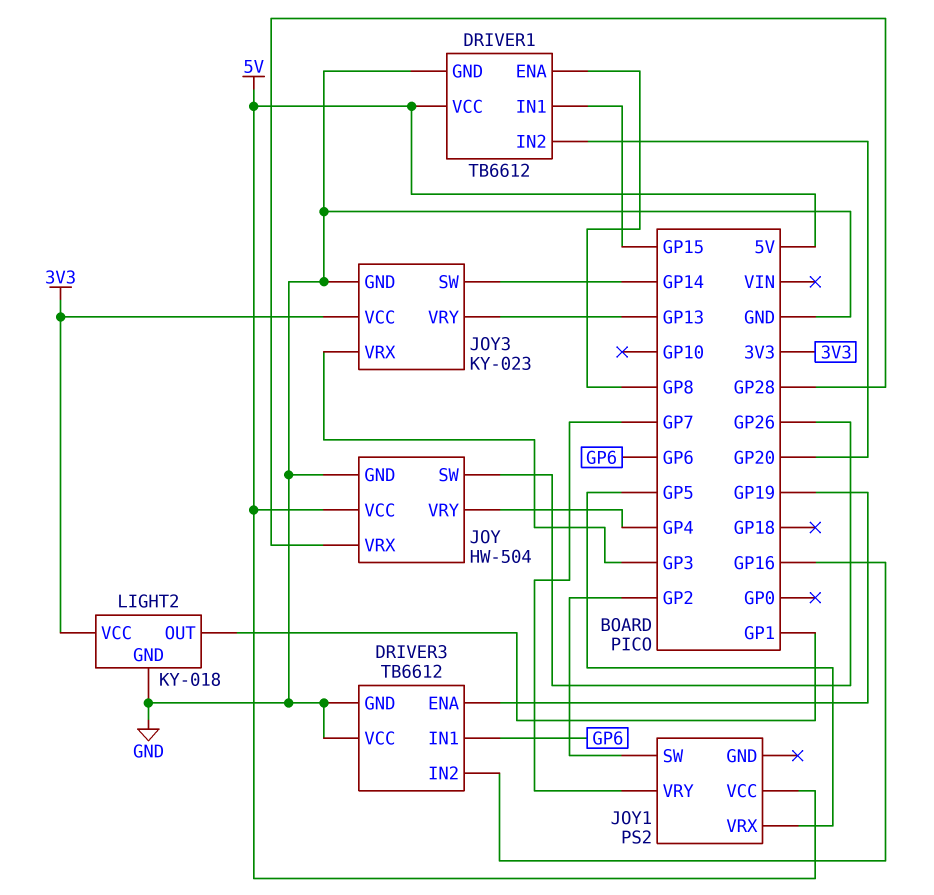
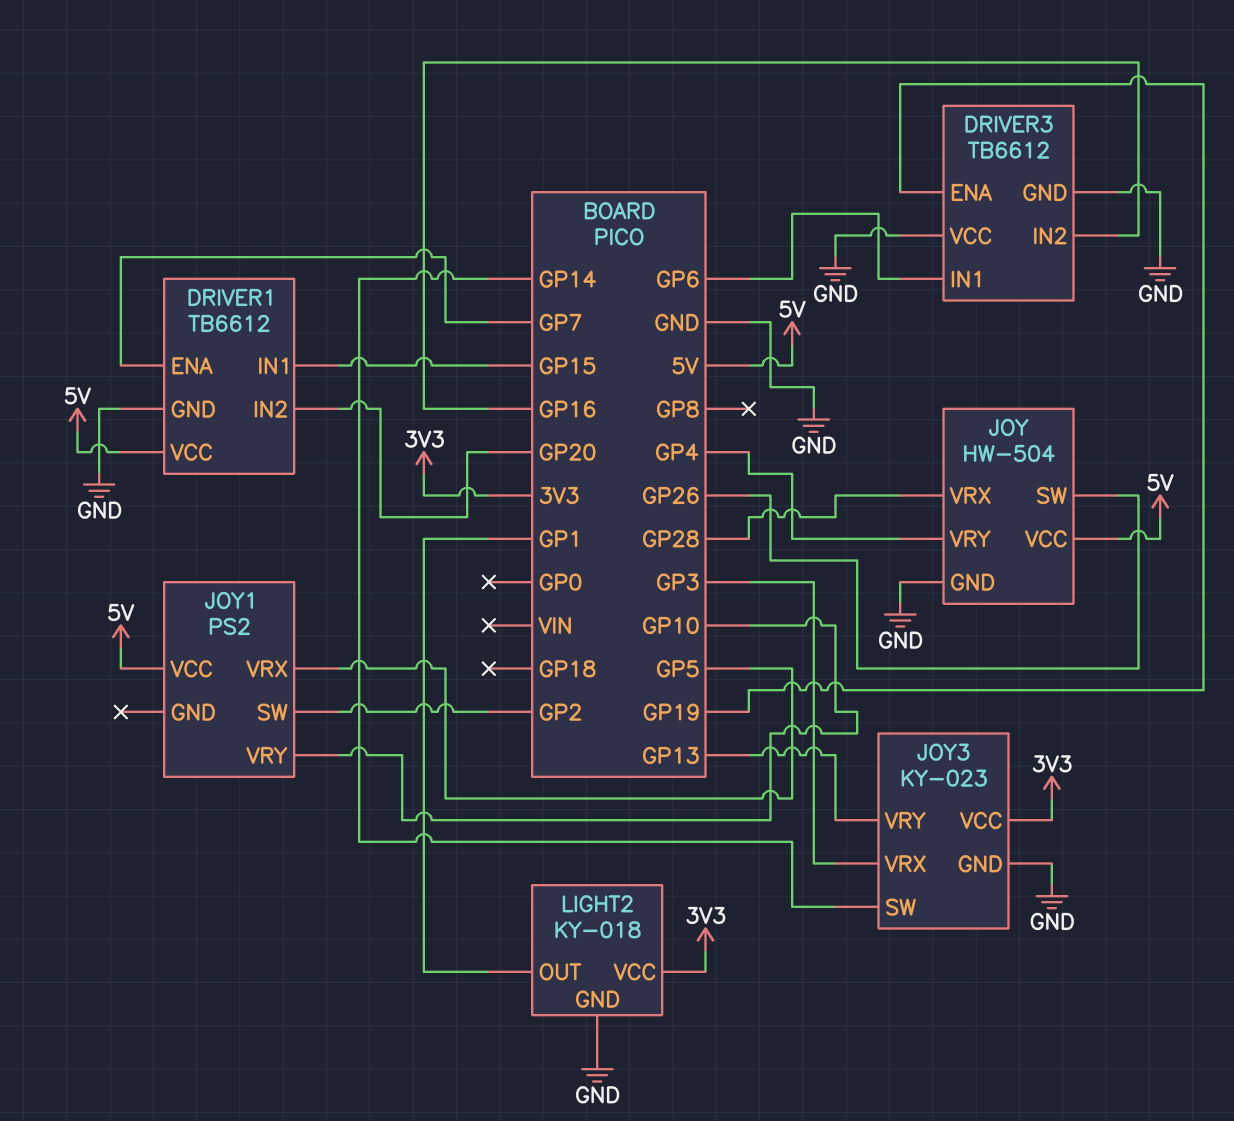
DRIVER1 pin ENA: GP8 -> GP7
JOY1 pin VRY: GP7 -> GP10

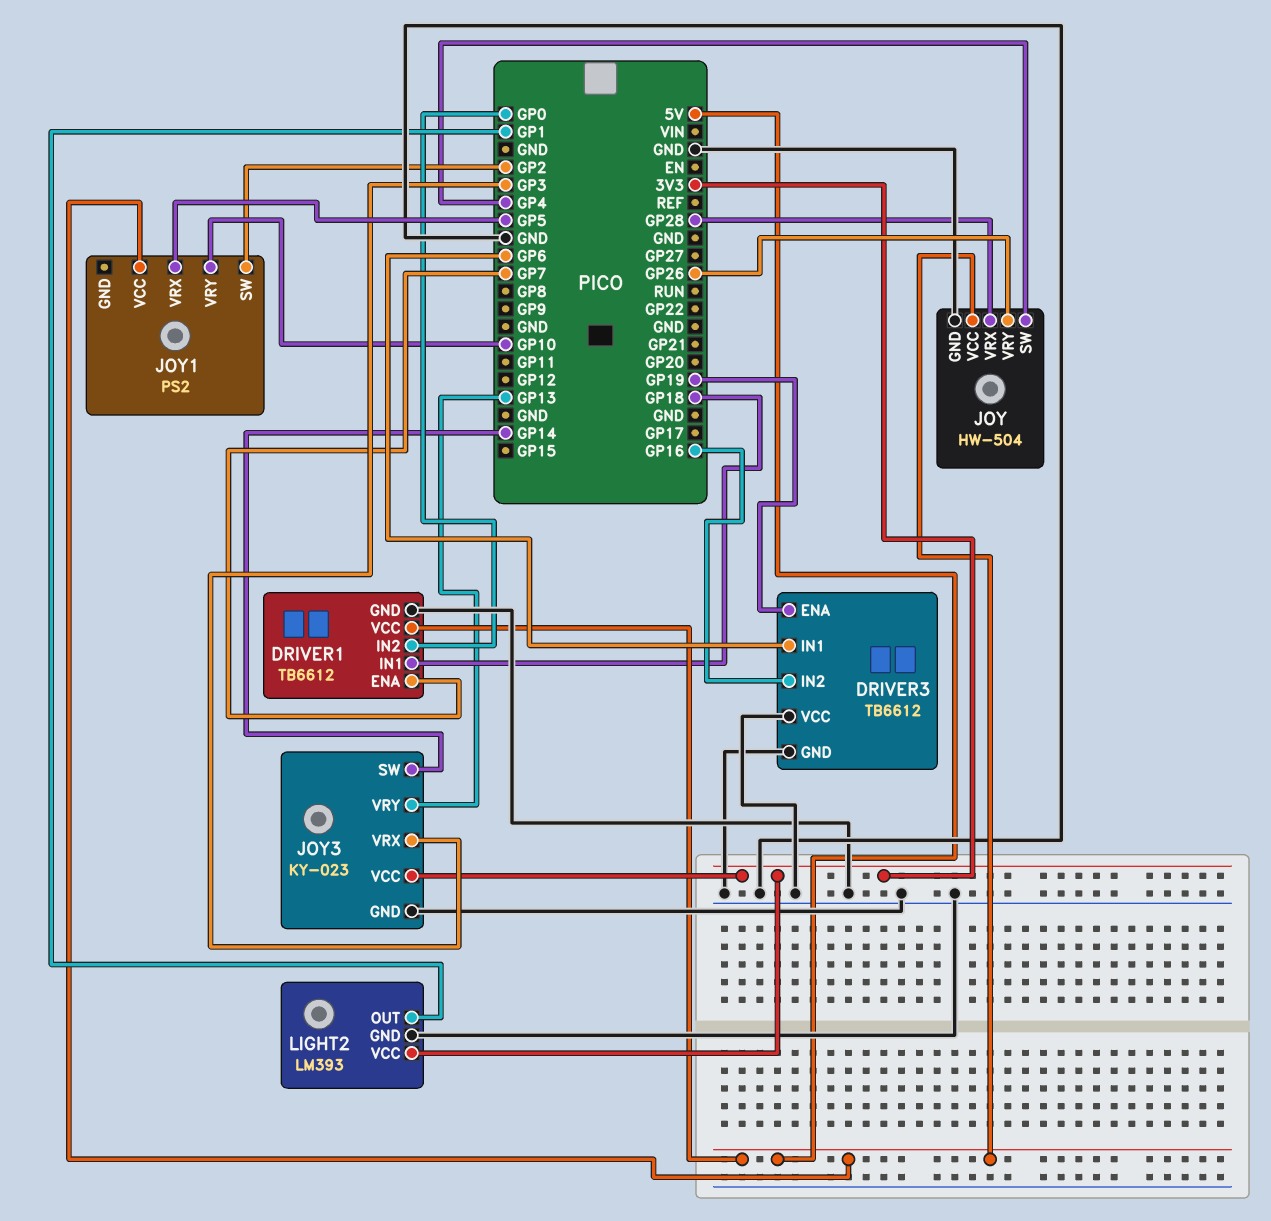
DRIVER1 pin IN1: GP15 -> GP18
DRIVER1 pin IN2: GP20 -> GP0
JOY pin SW: GP26 -> GP4
JOY pin VRY: GP4 -> GP26
LIGHT2: KY-018 -> LM393

